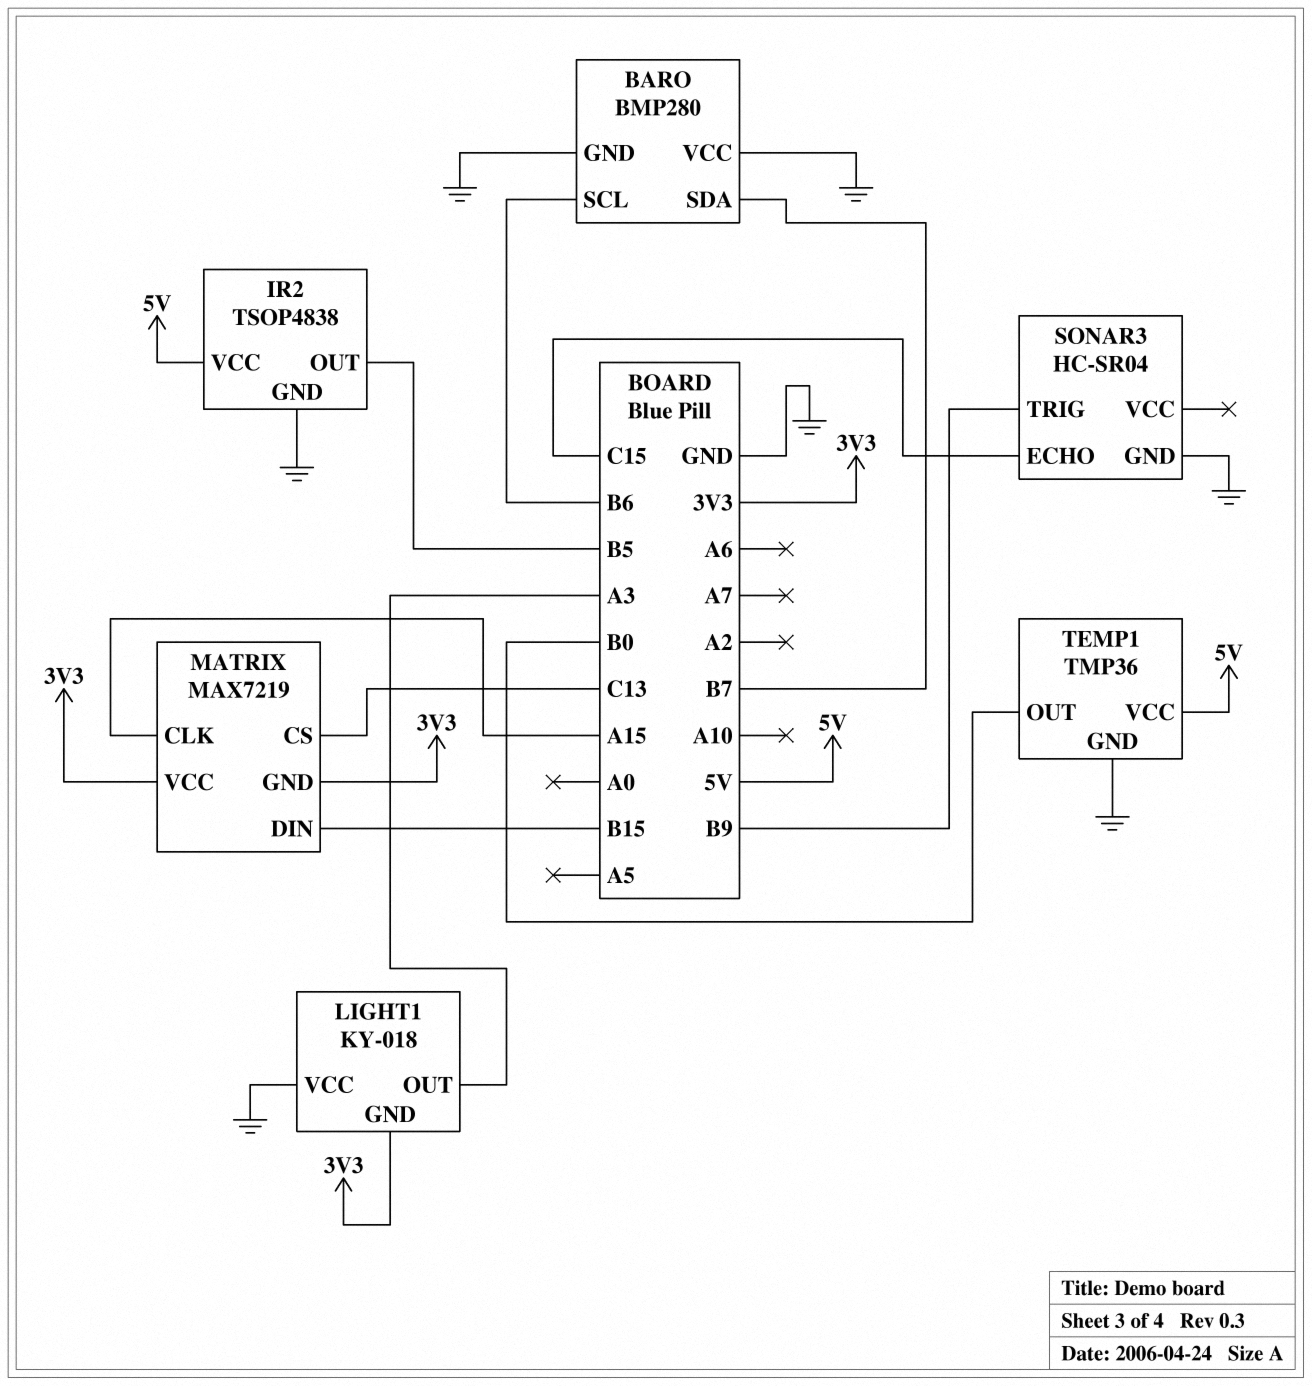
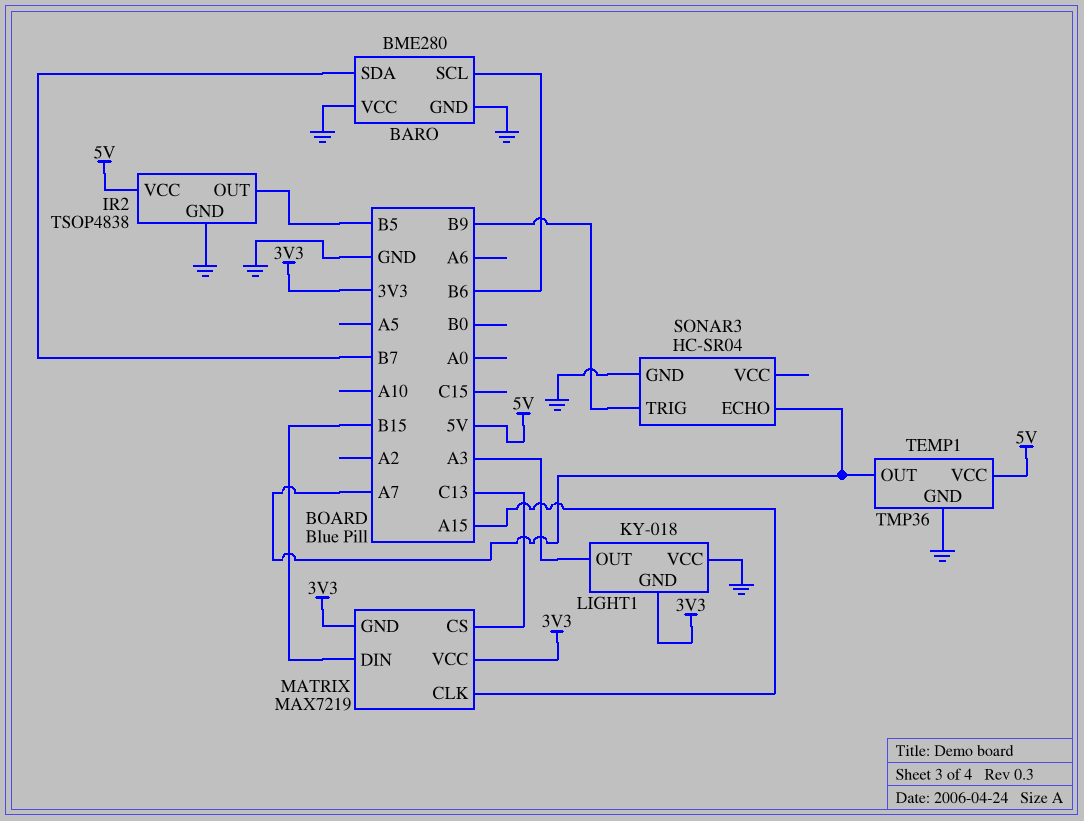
BARO: BMP280 -> BME280
SONAR3 pin ECHO: C15 -> A7
TEMP1 pin OUT: B0 -> A7

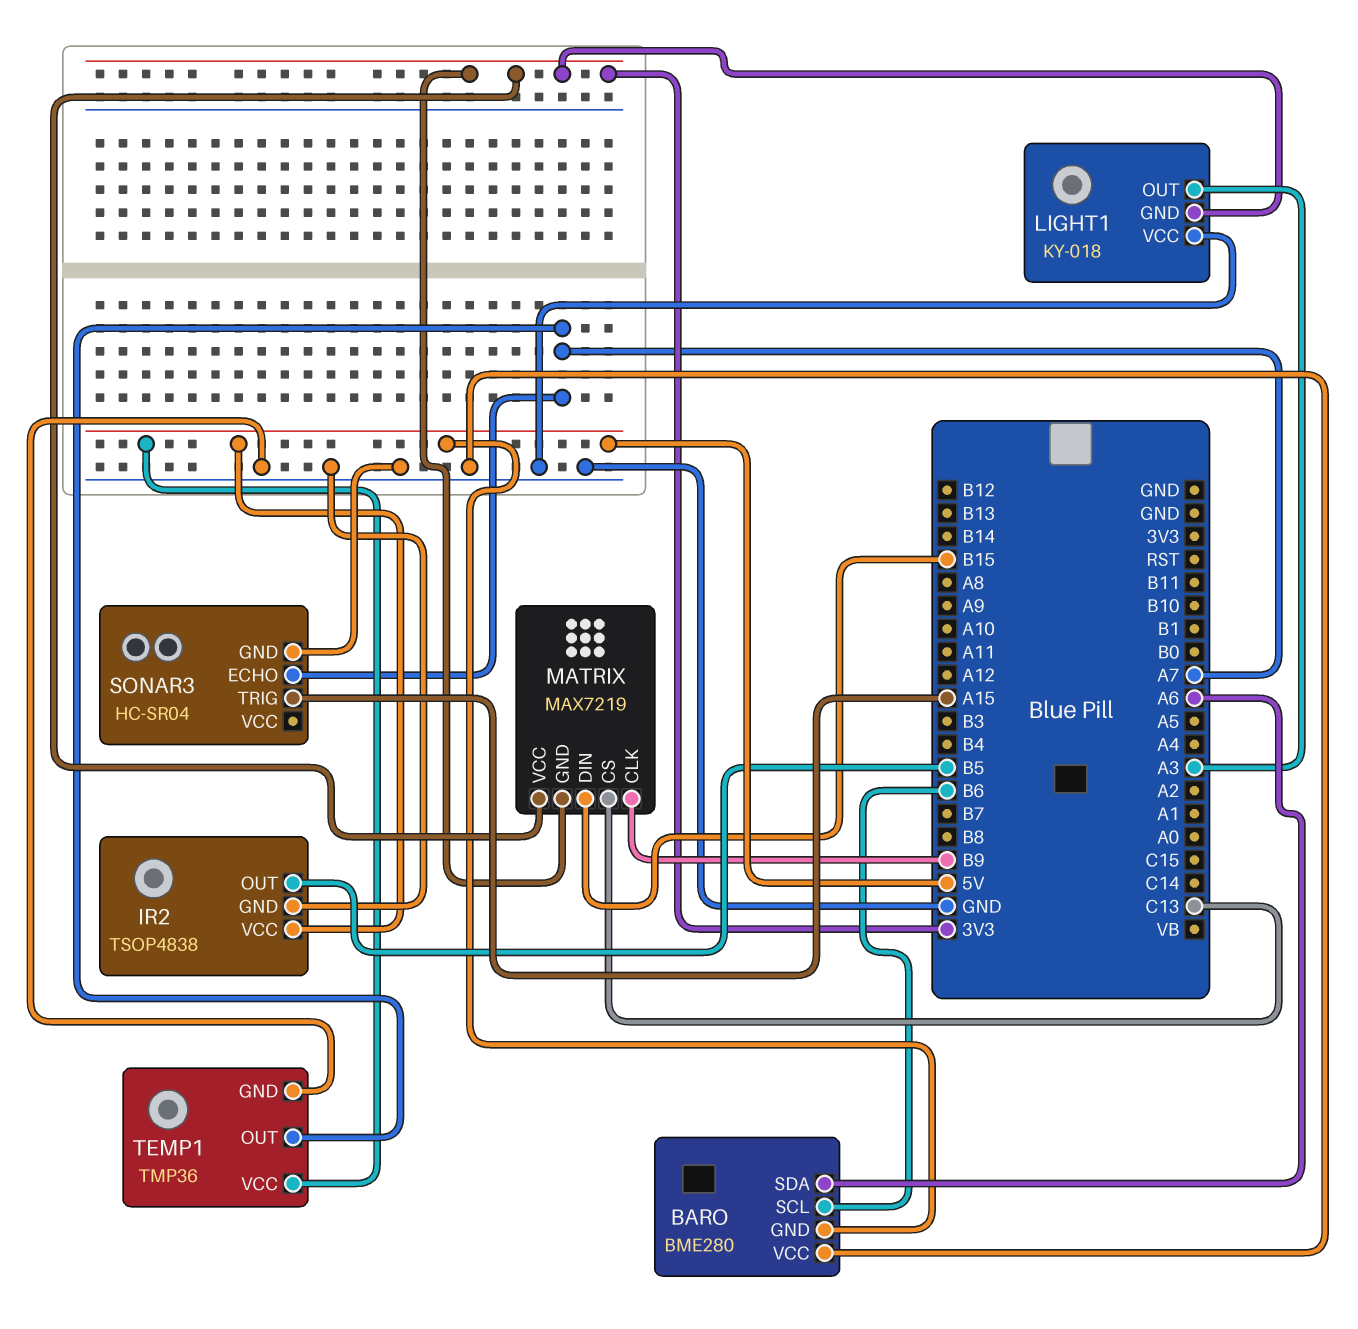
BARO pin GND: GND -> 5V
BARO pin SDA: B7 -> A6
MATRIX pin CLK: A15 -> B9
SONAR3 pin TRIG: B9 -> A15

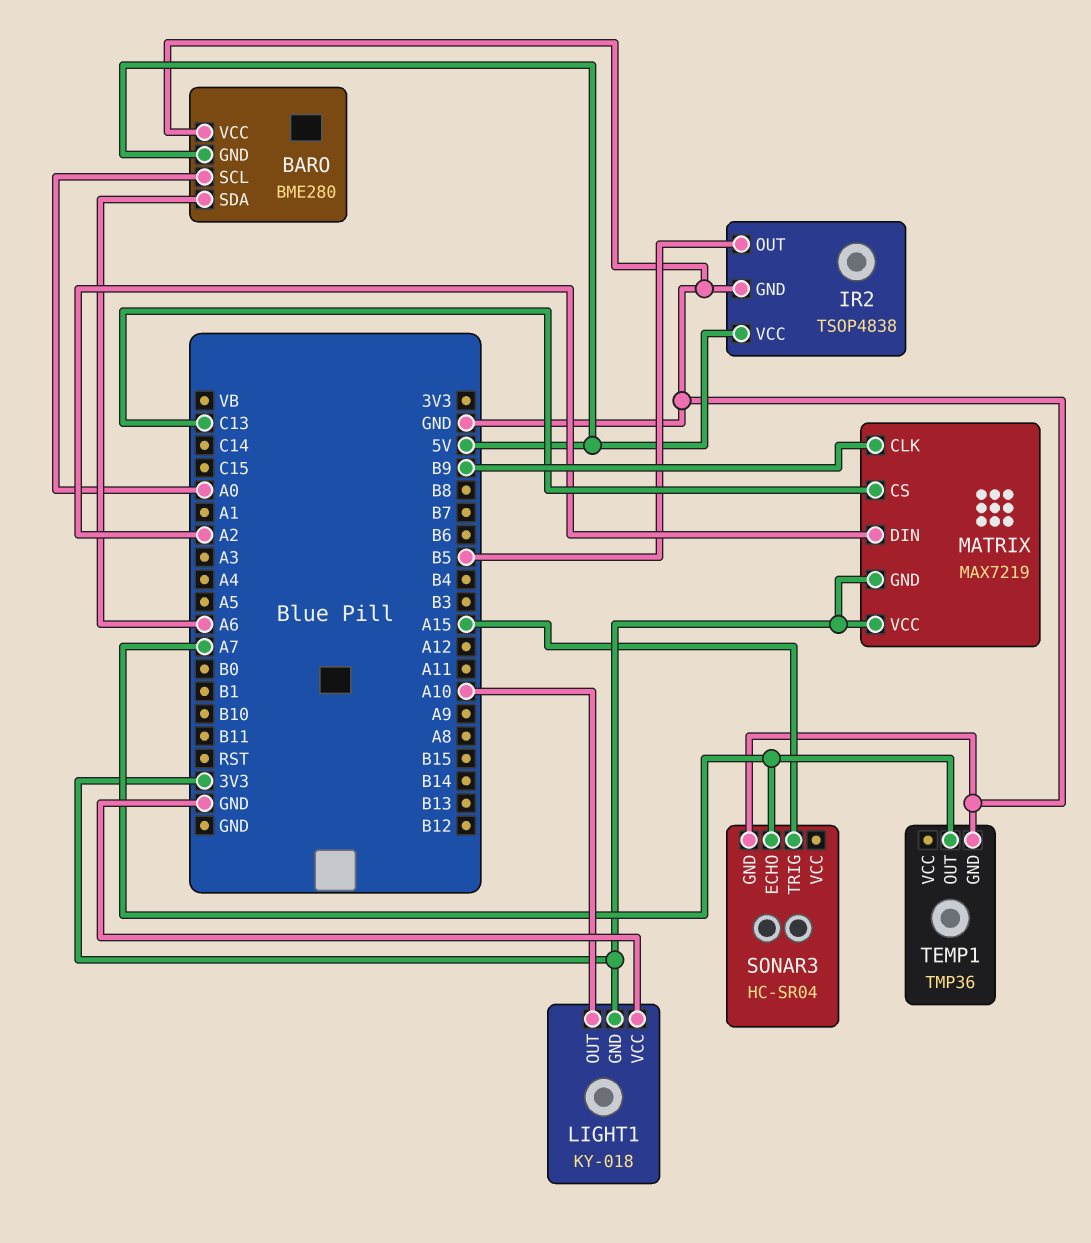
BARO pin SCL: B6 -> A0
LIGHT1 pin OUT: A3 -> A10
MATRIX pin DIN: B15 -> A2
TEMP1 pin VCC: 5V -> none

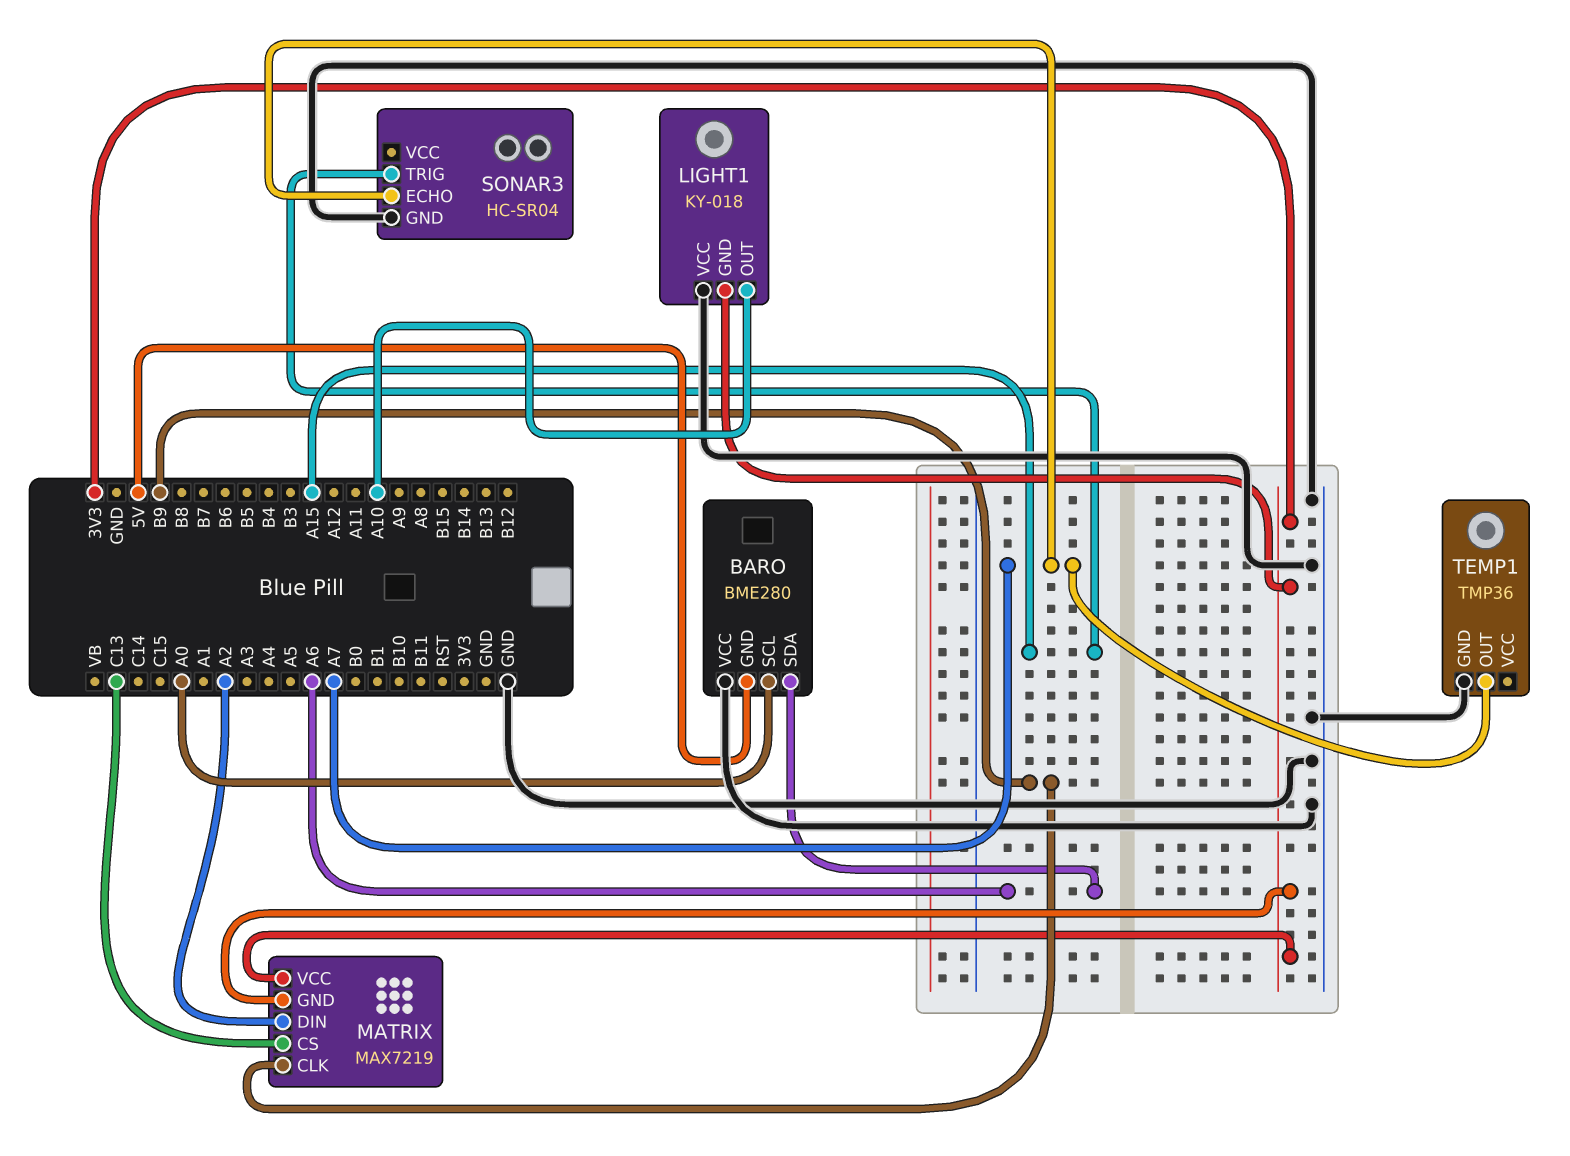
IR2: TSOP4838 -> none
IR2 pin GND: GND -> none
IR2 pin OUT: B5 -> none
IR2 pin VCC: 5V -> none

